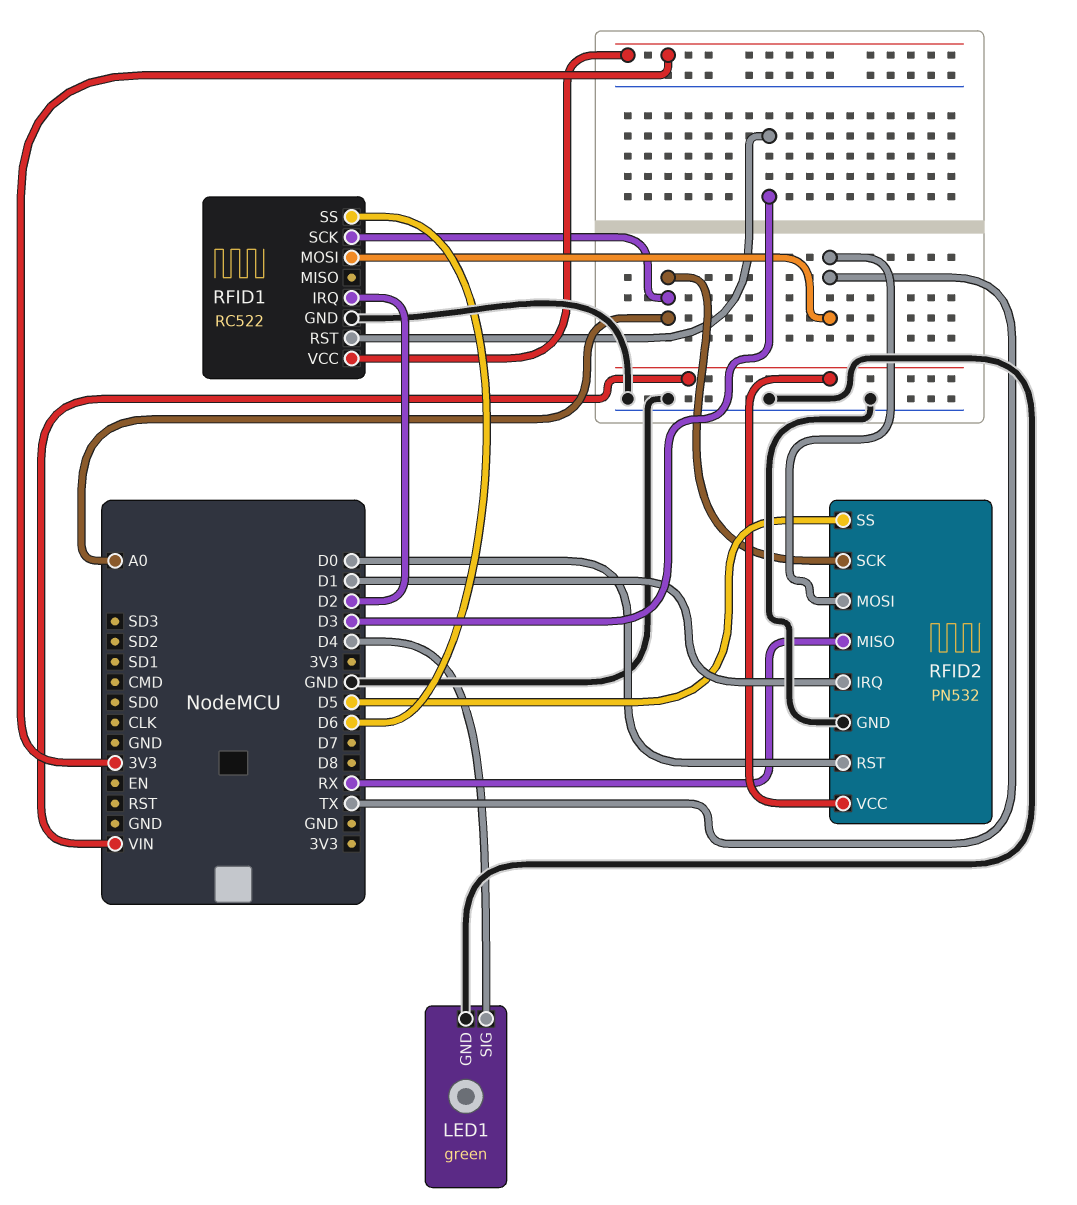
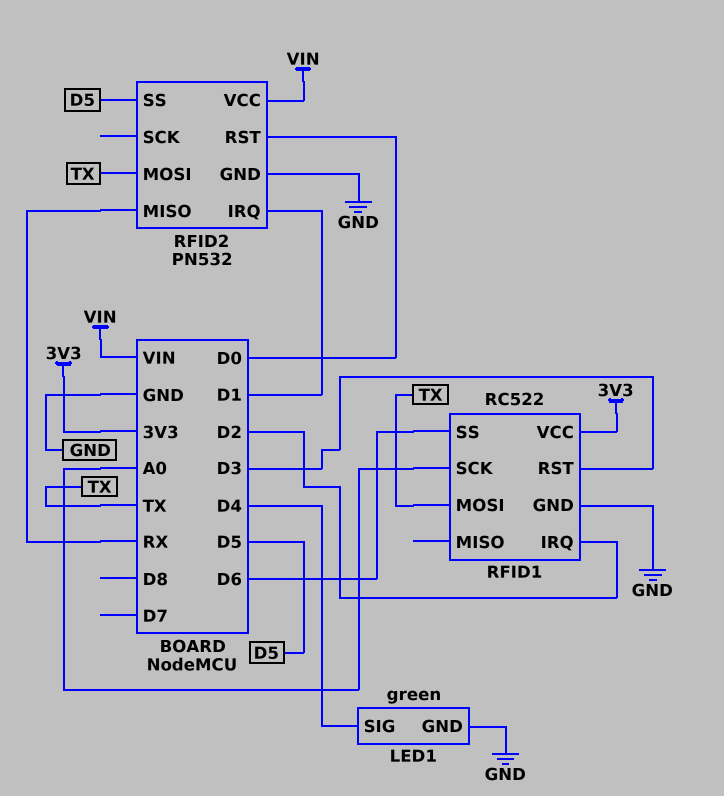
RFID2 pin SCK: A0 -> none

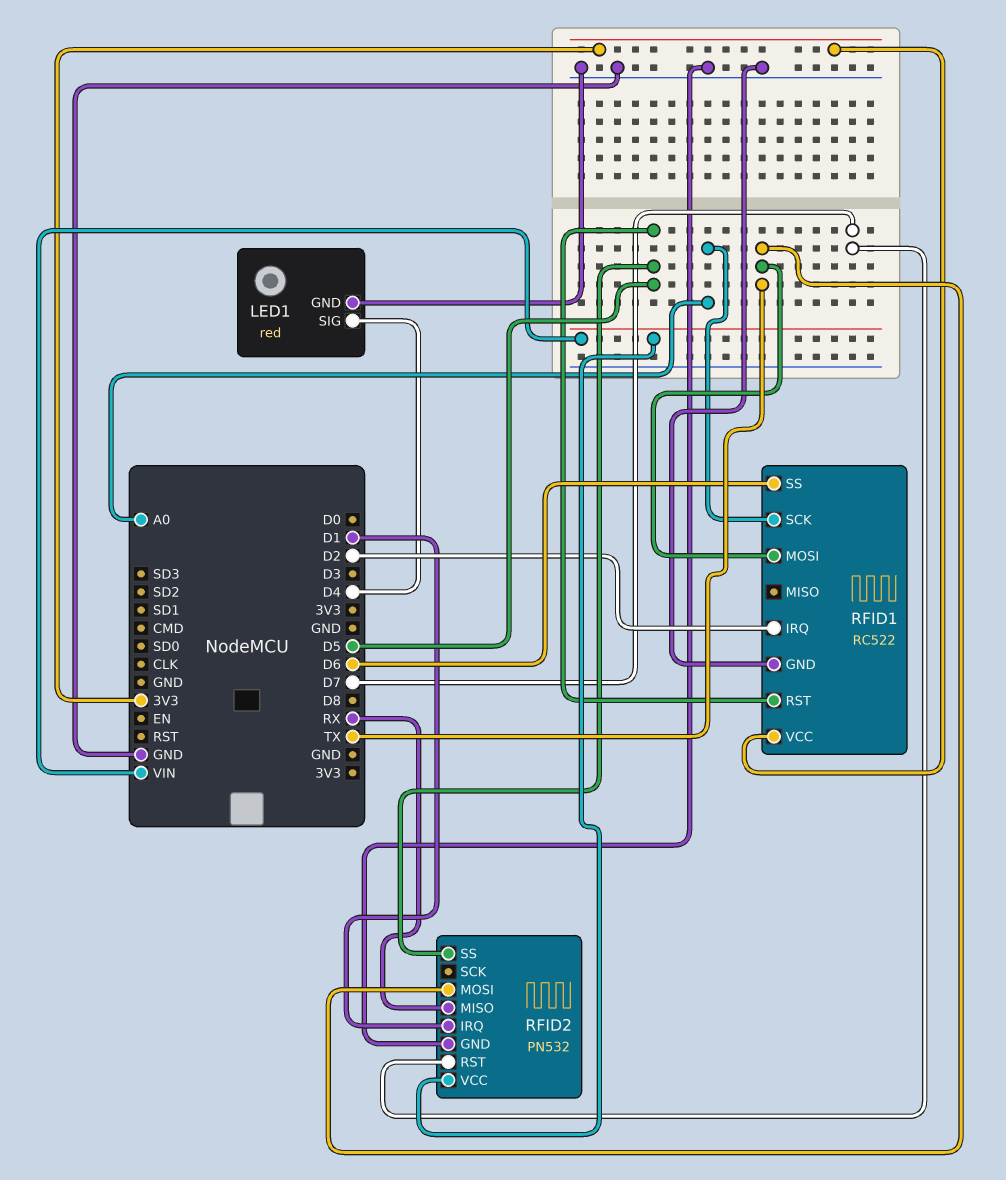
LED1: green -> red
RFID1 pin RST: D3 -> D5
RFID2 pin RST: D0 -> D7

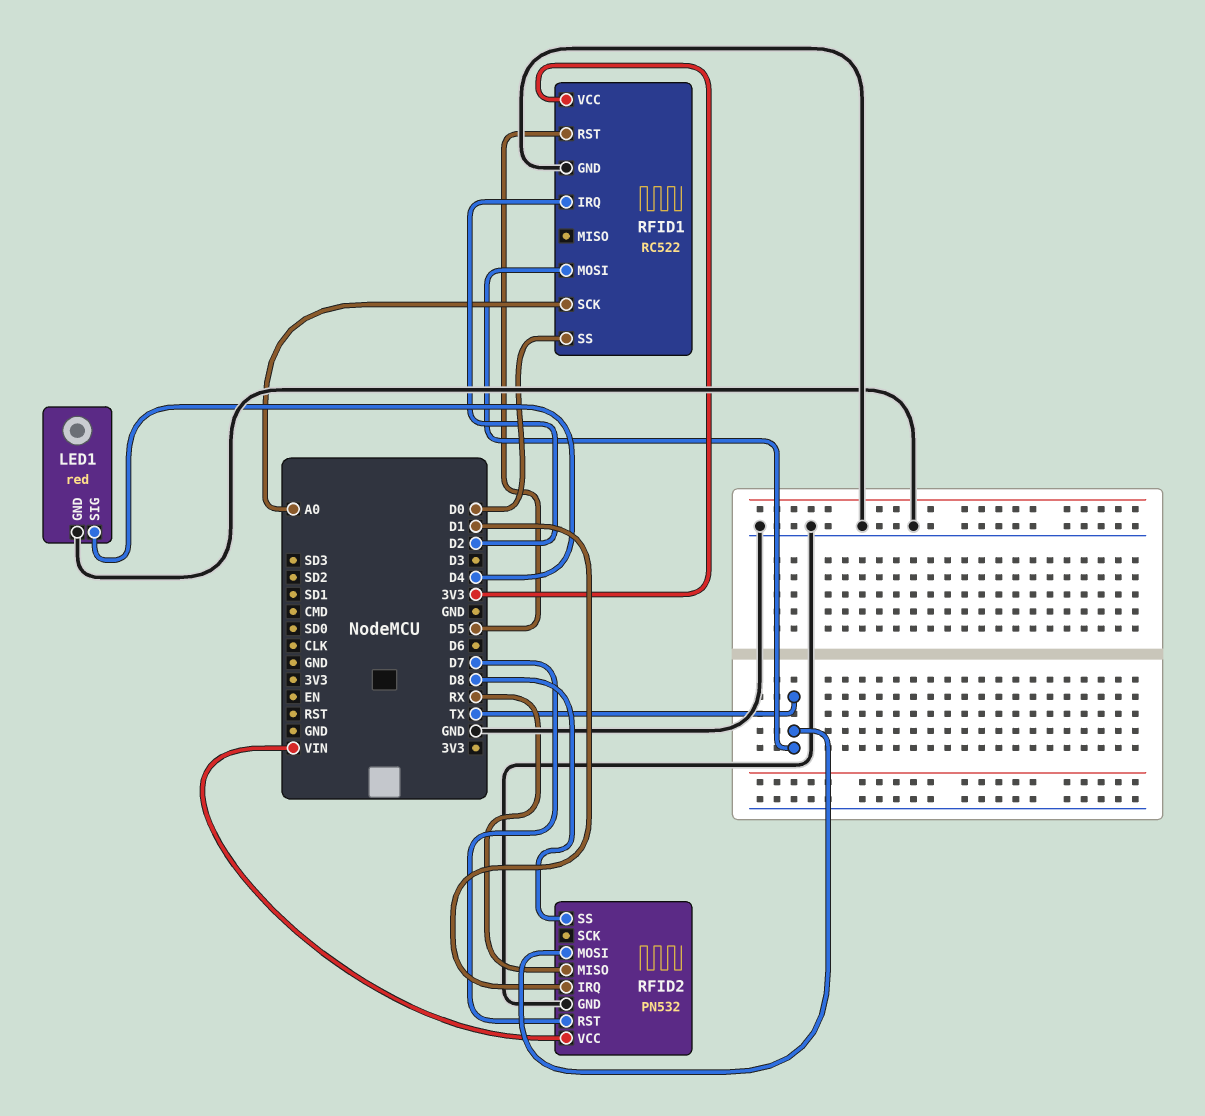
RFID1 pin SS: D6 -> D0
RFID2 pin SS: D5 -> D8

